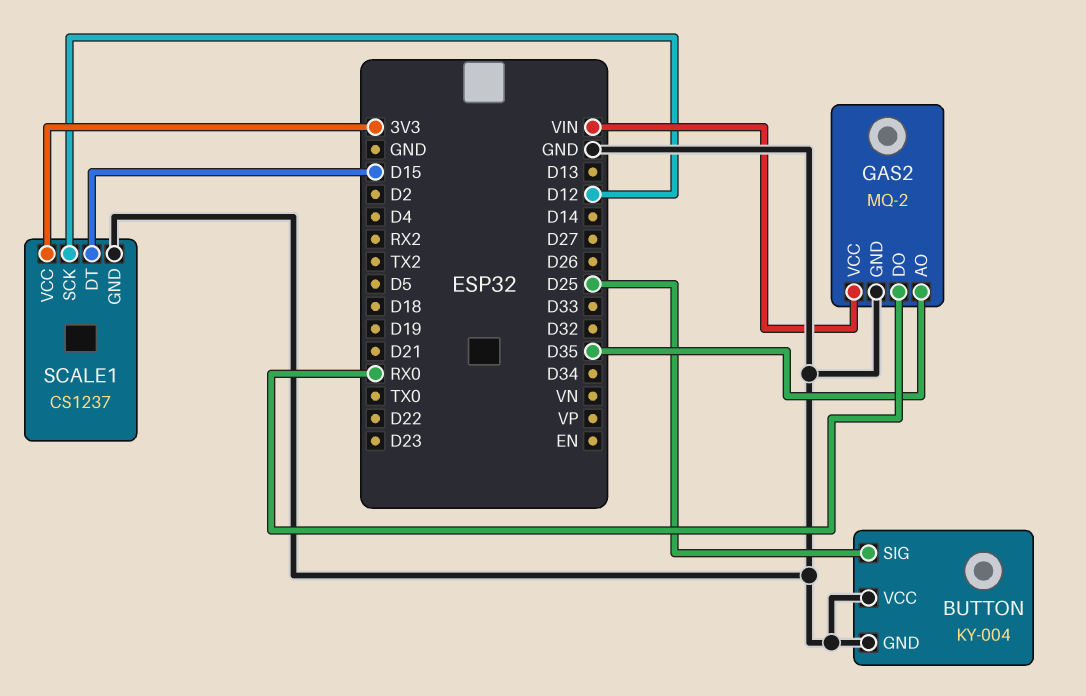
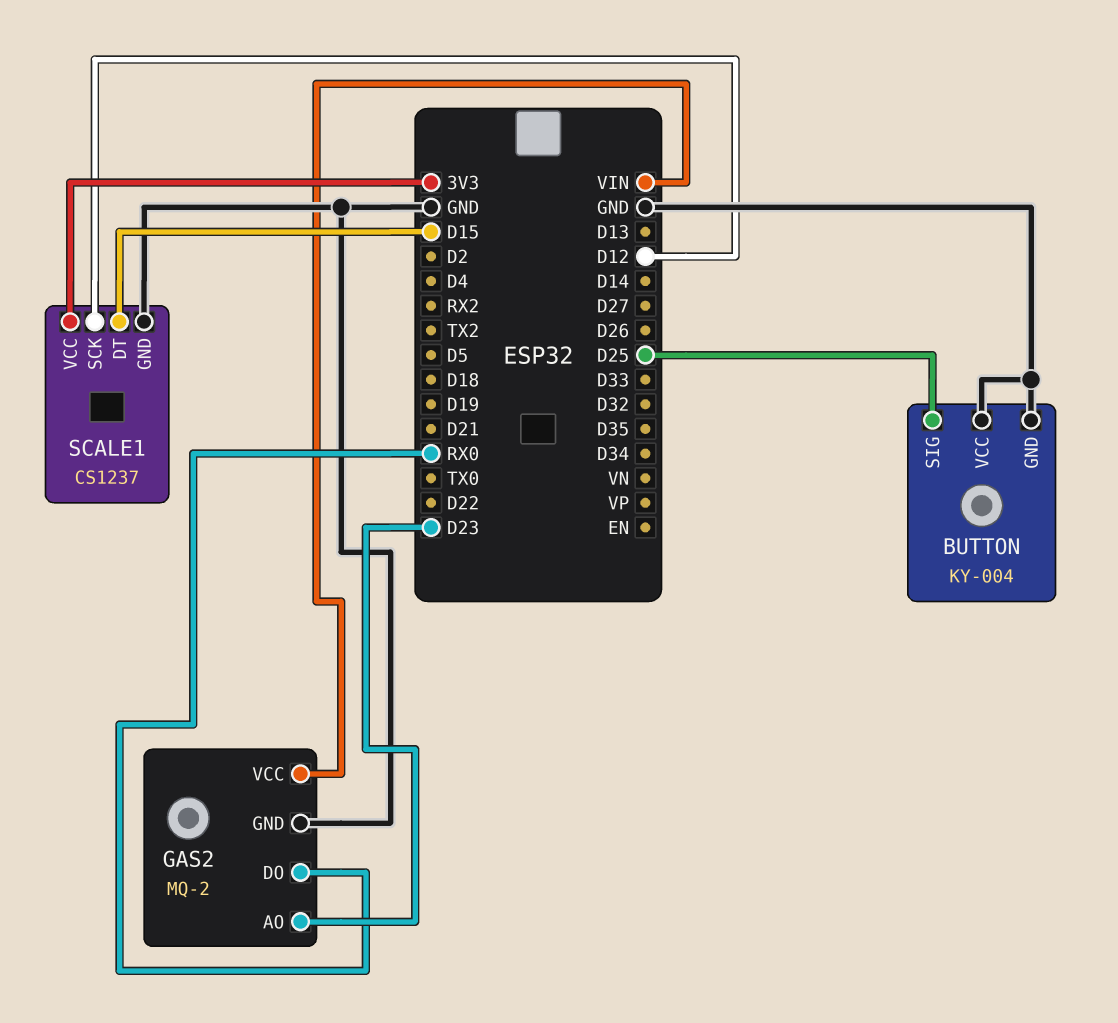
GAS2 pin AO: D35 -> D23

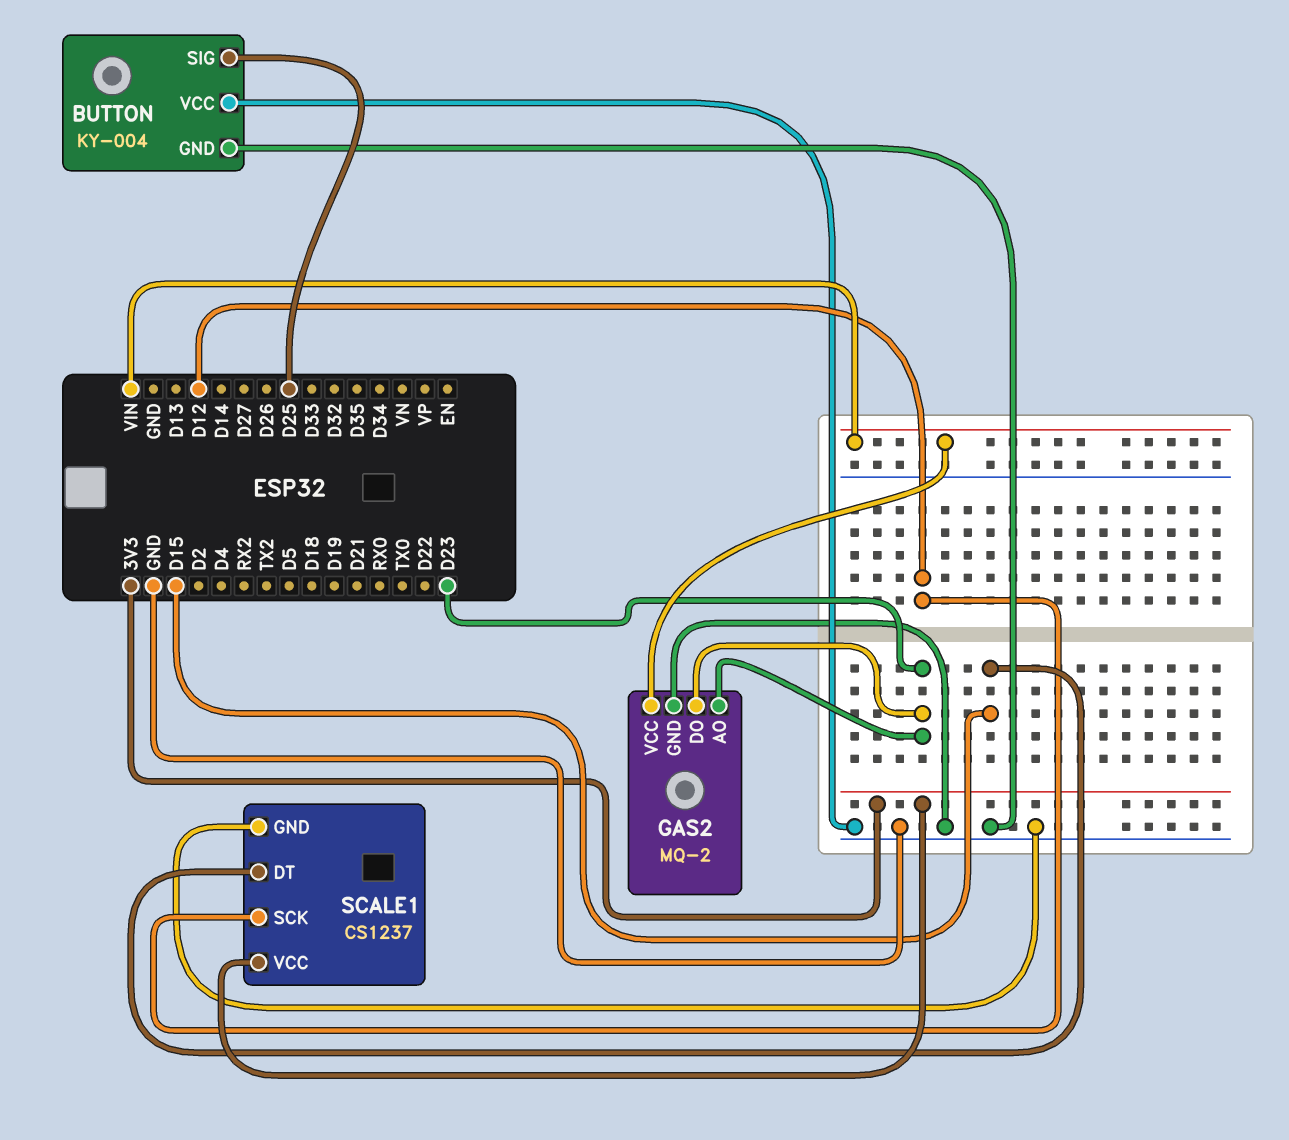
GAS2 pin DO: RX0 -> D23

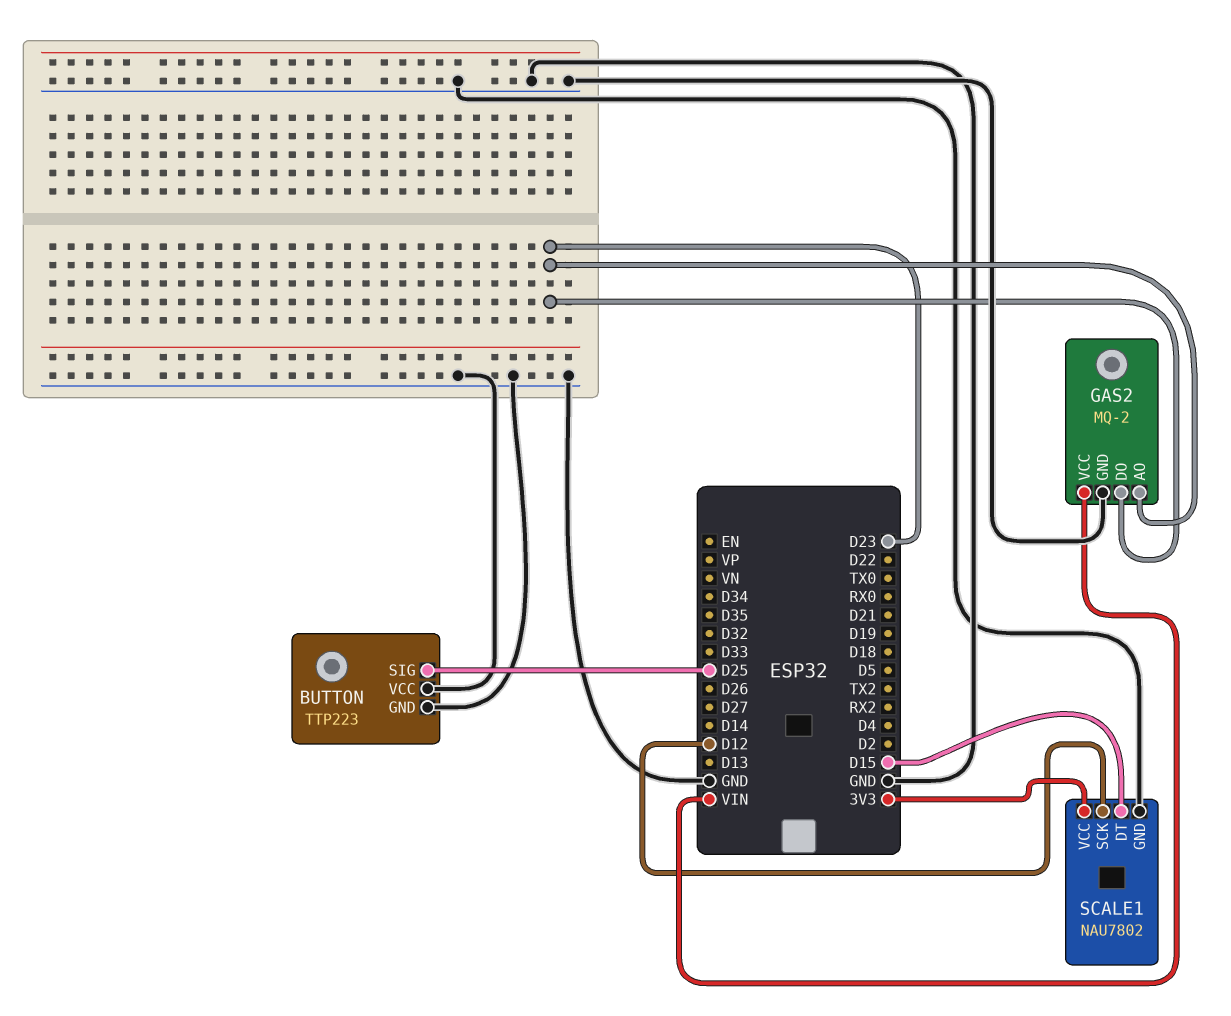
BUTTON: KY-004 -> TTP223
SCALE1: CS1237 -> NAU7802

